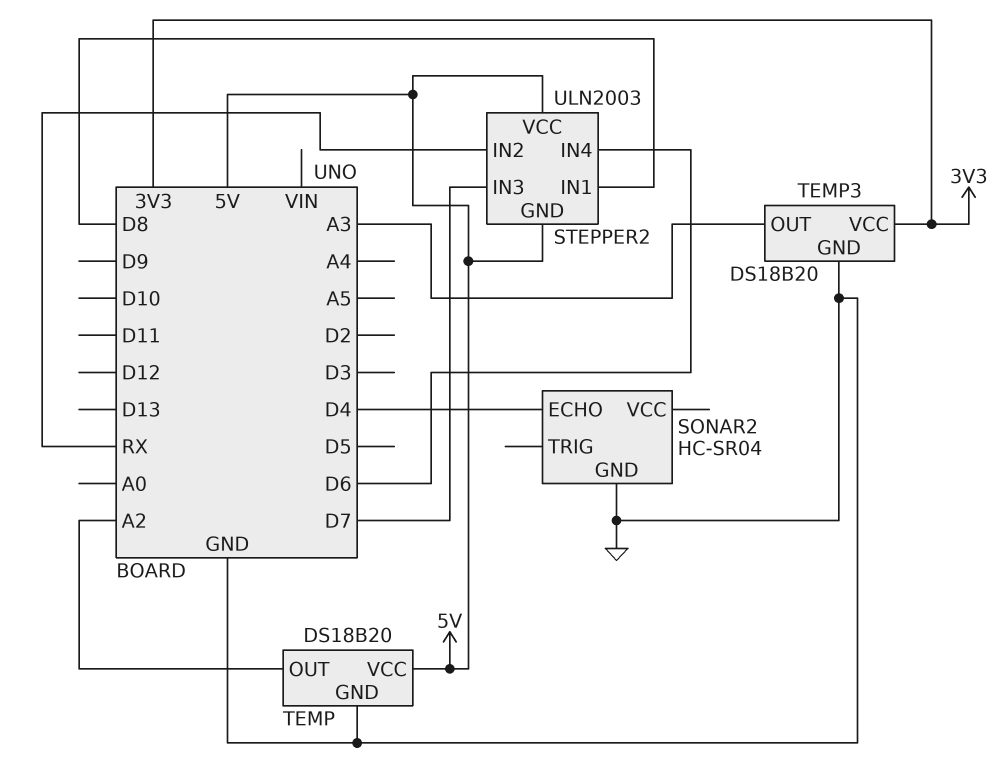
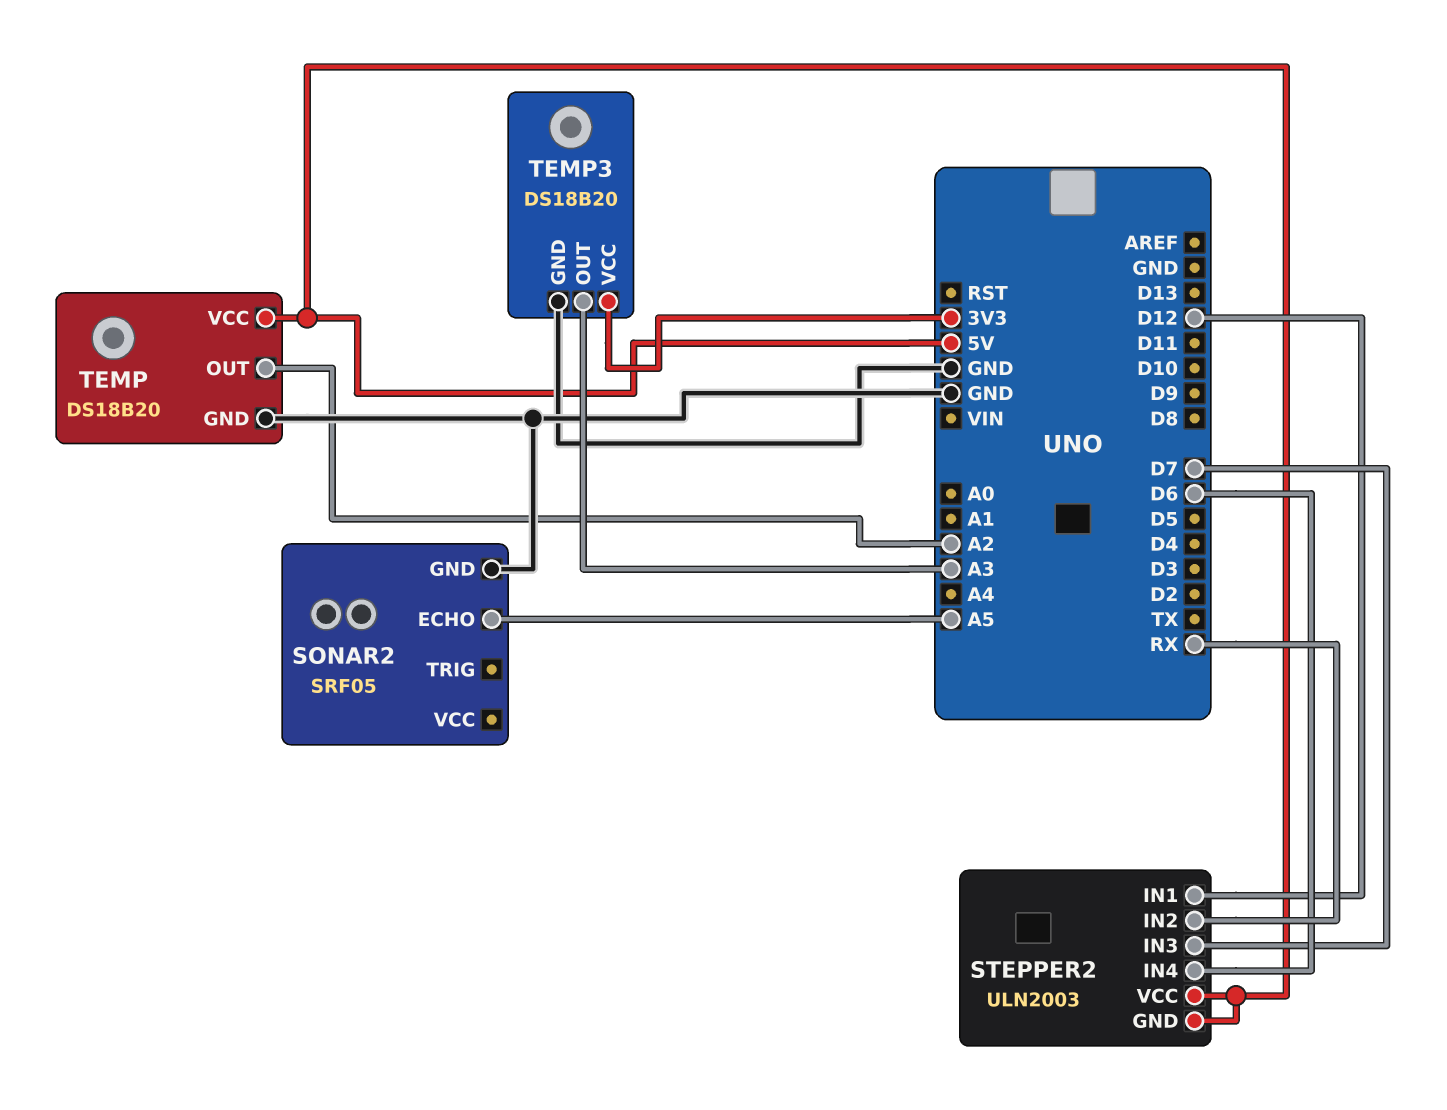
SONAR2: HC-SR04 -> SRF05
SONAR2 pin ECHO: D4 -> A5
STEPPER2 pin IN1: D8 -> D12

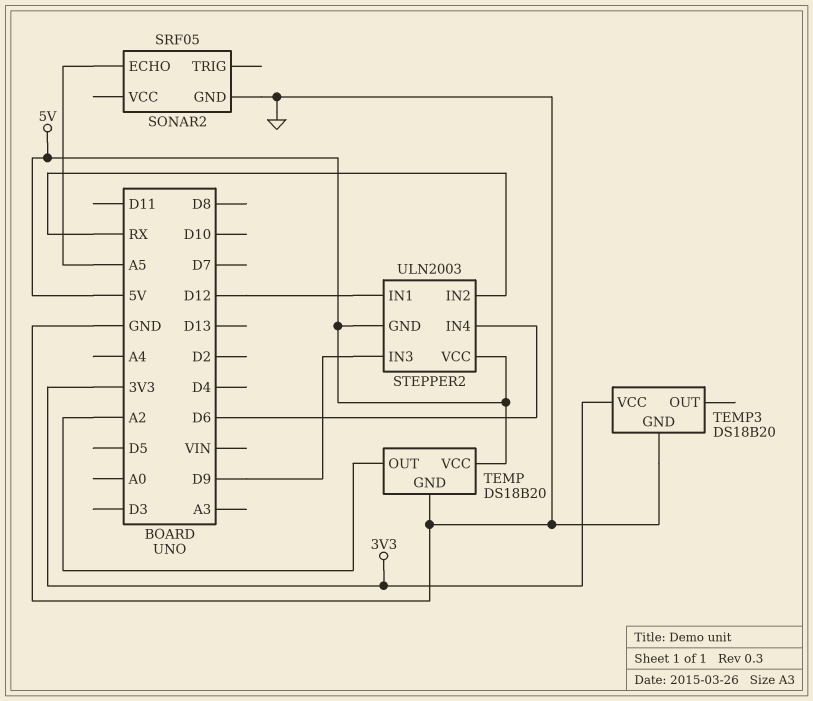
STEPPER2 pin IN3: D7 -> D9
TEMP3 pin OUT: A3 -> none

